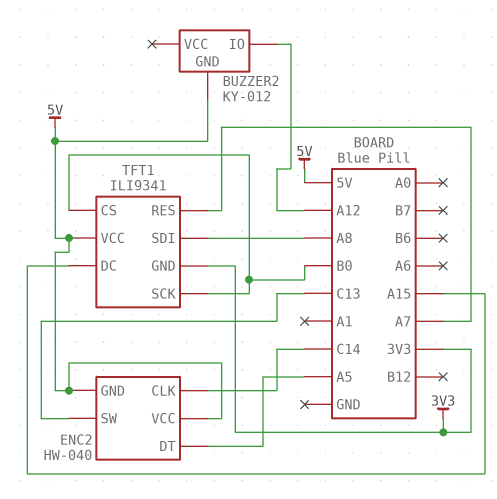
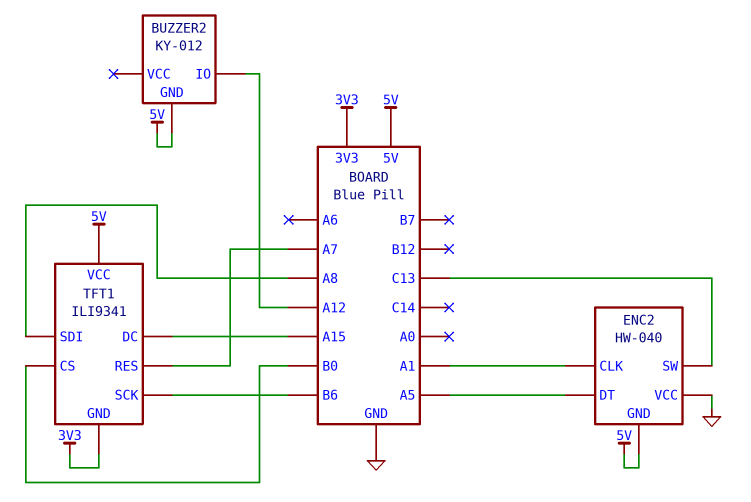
ENC2 pin CLK: C14 -> A1
ENC2 pin VCC: 5V -> GND
TFT1 pin SCK: B0 -> B6

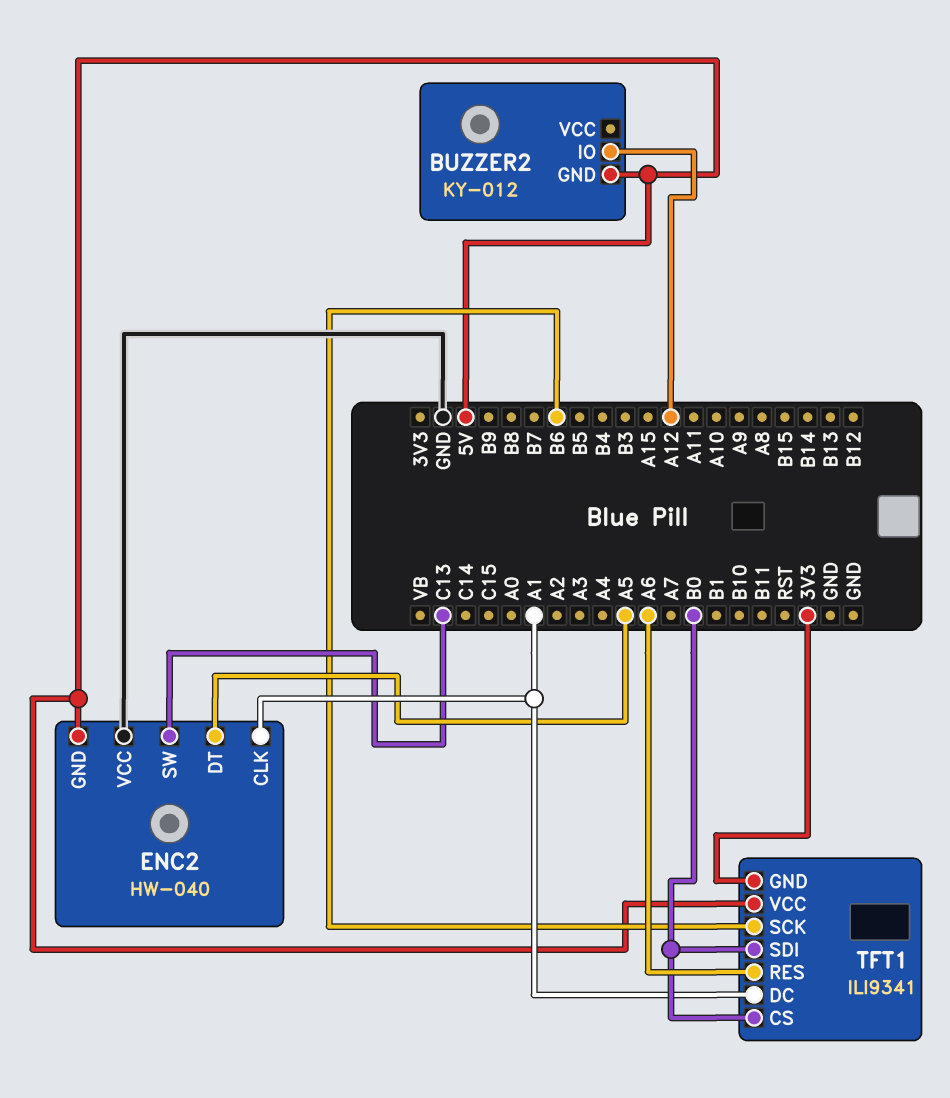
TFT1 pin DC: A15 -> A1
TFT1 pin RES: A7 -> A6
TFT1 pin SDI: A8 -> B0

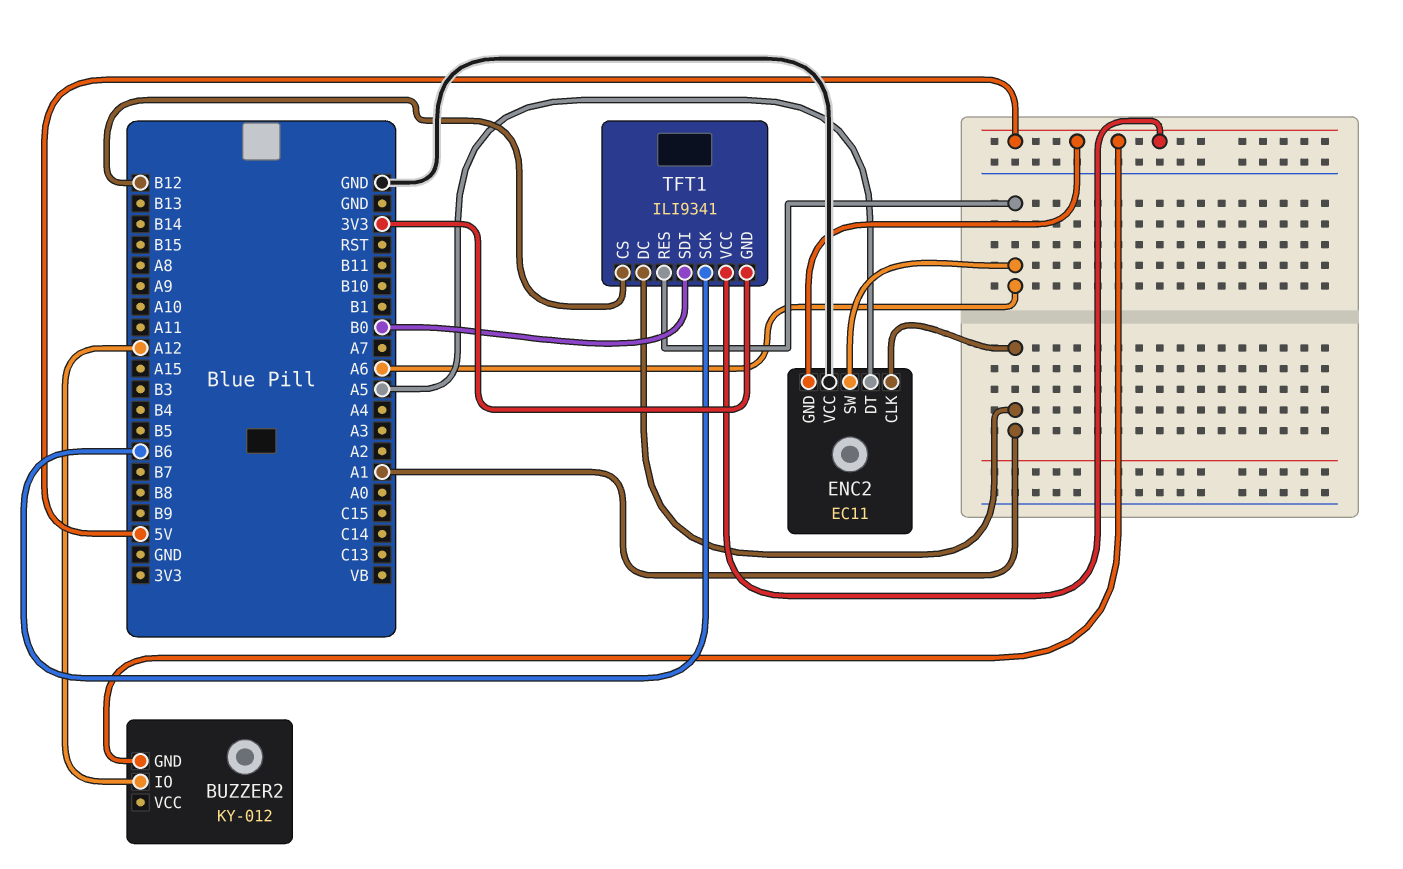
ENC2: HW-040 -> EC11
ENC2 pin SW: C13 -> A6
TFT1 pin CS: B0 -> B12

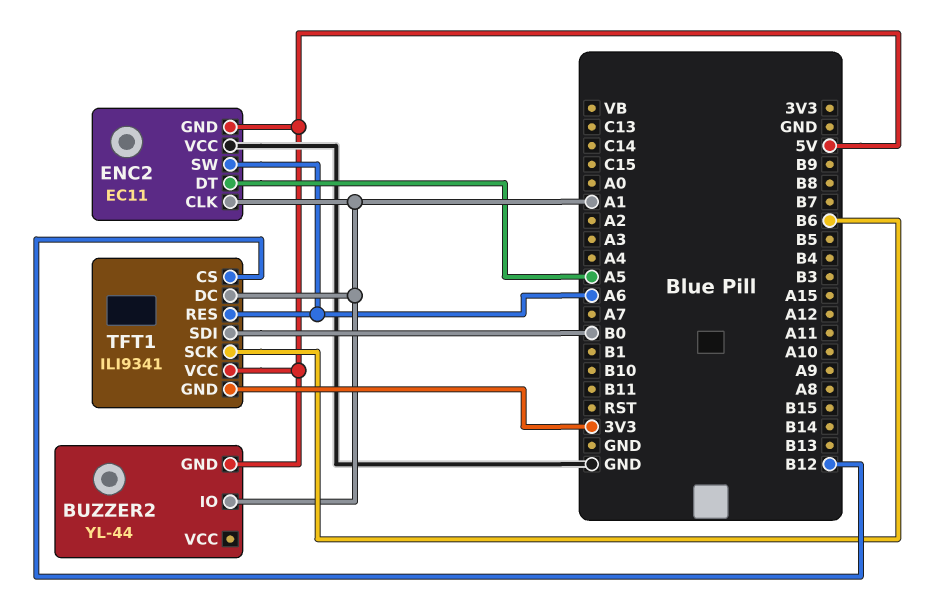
BUZZER2: KY-012 -> YL-44
BUZZER2 pin IO: A12 -> A1

